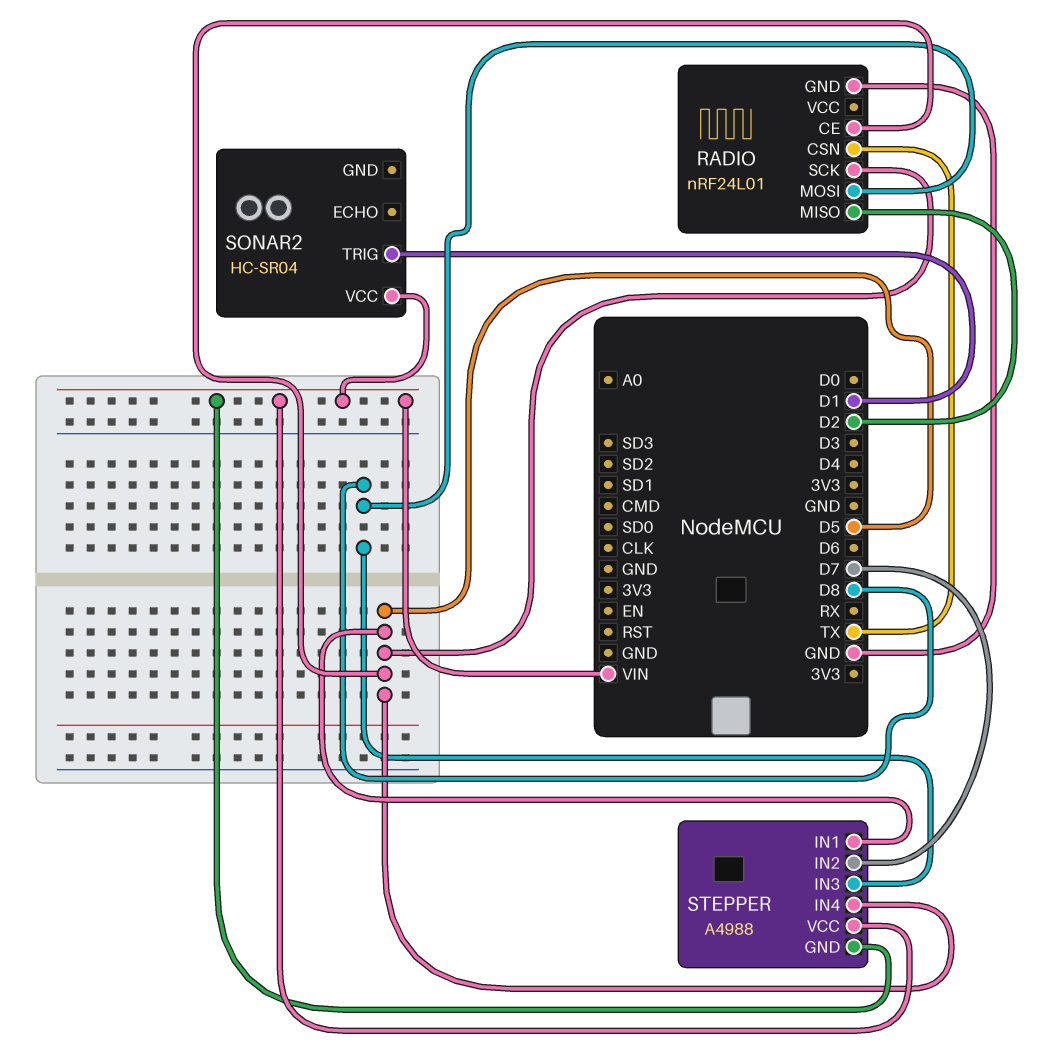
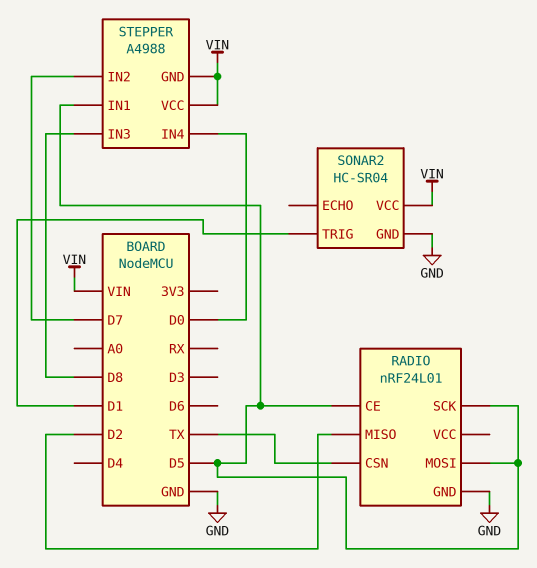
RADIO pin MOSI: D8 -> D5
SONAR2 pin GND: none -> GND
STEPPER pin IN4: D5 -> D0

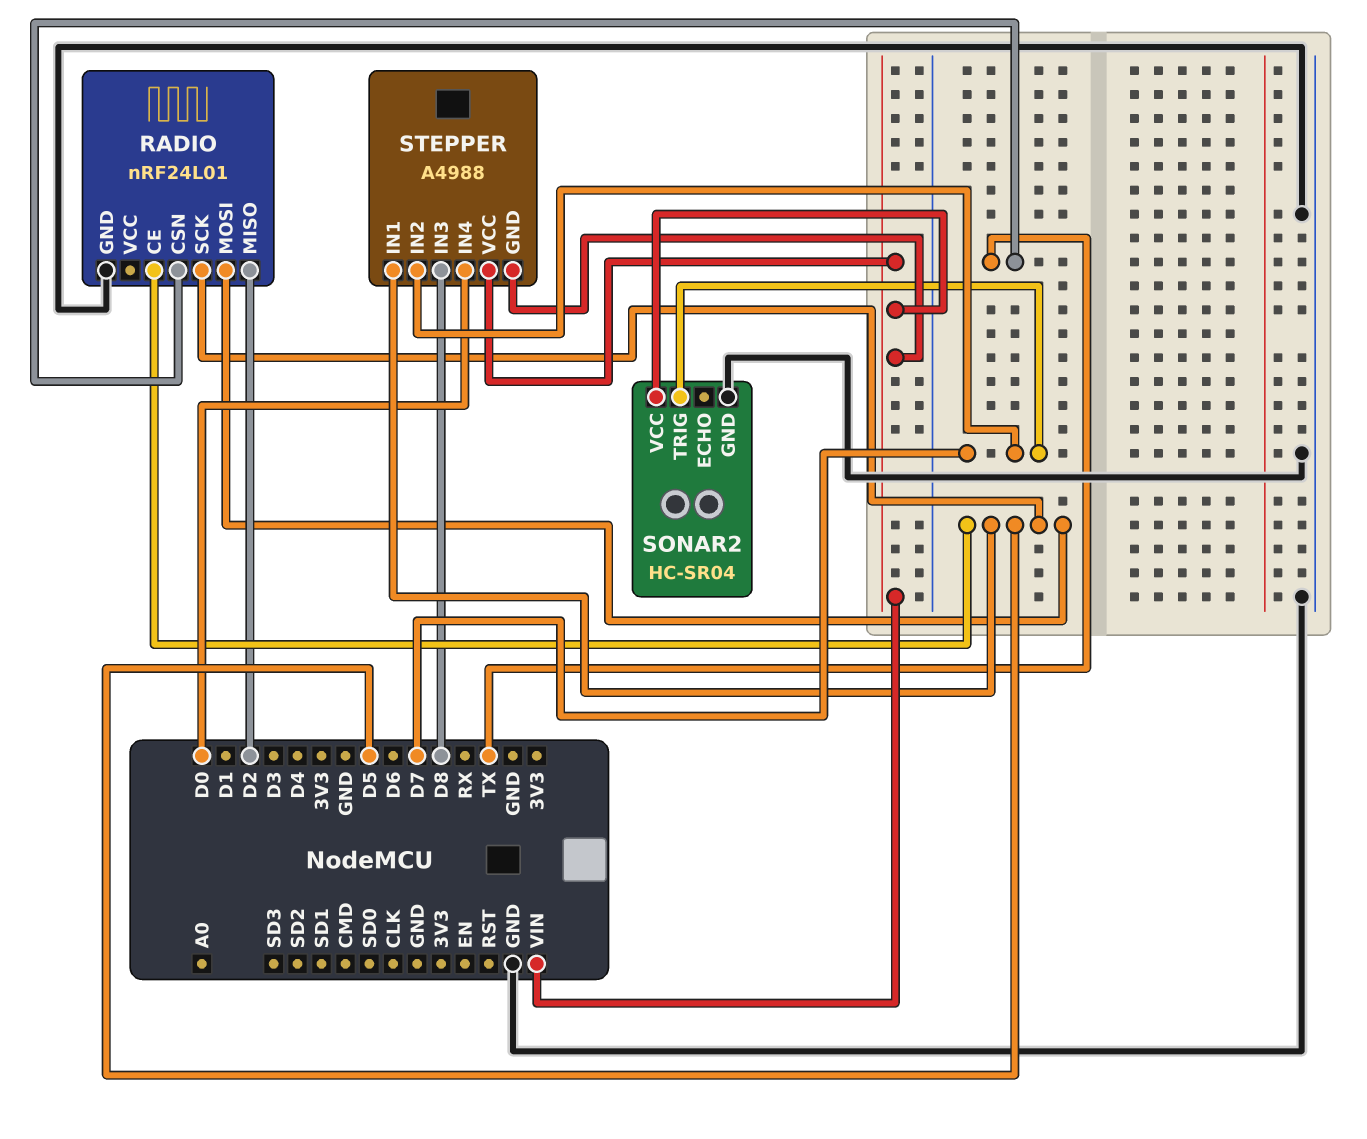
SONAR2 pin TRIG: D1 -> D7

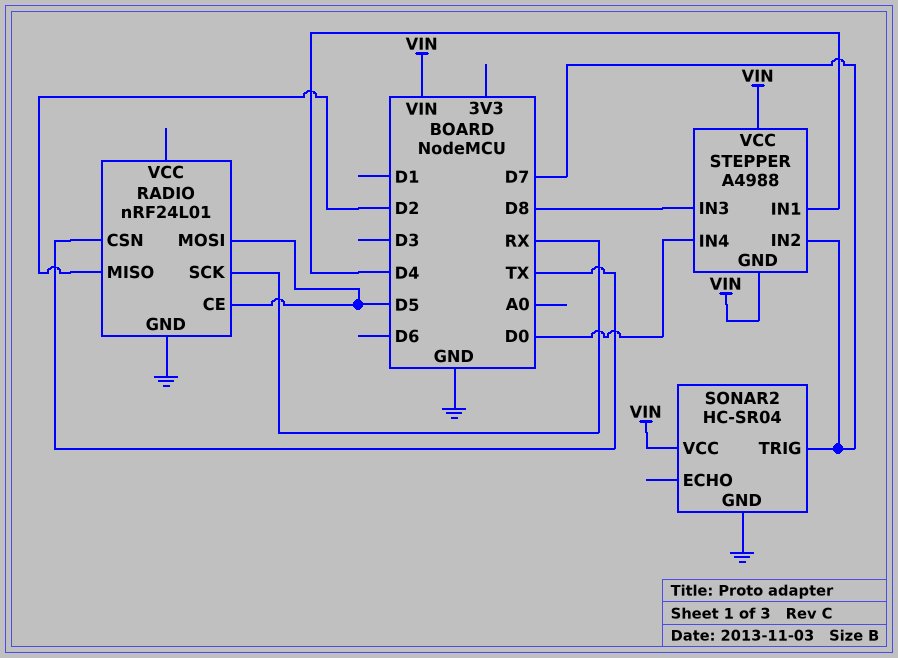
RADIO pin SCK: D5 -> RX
STEPPER pin IN1: D5 -> D4

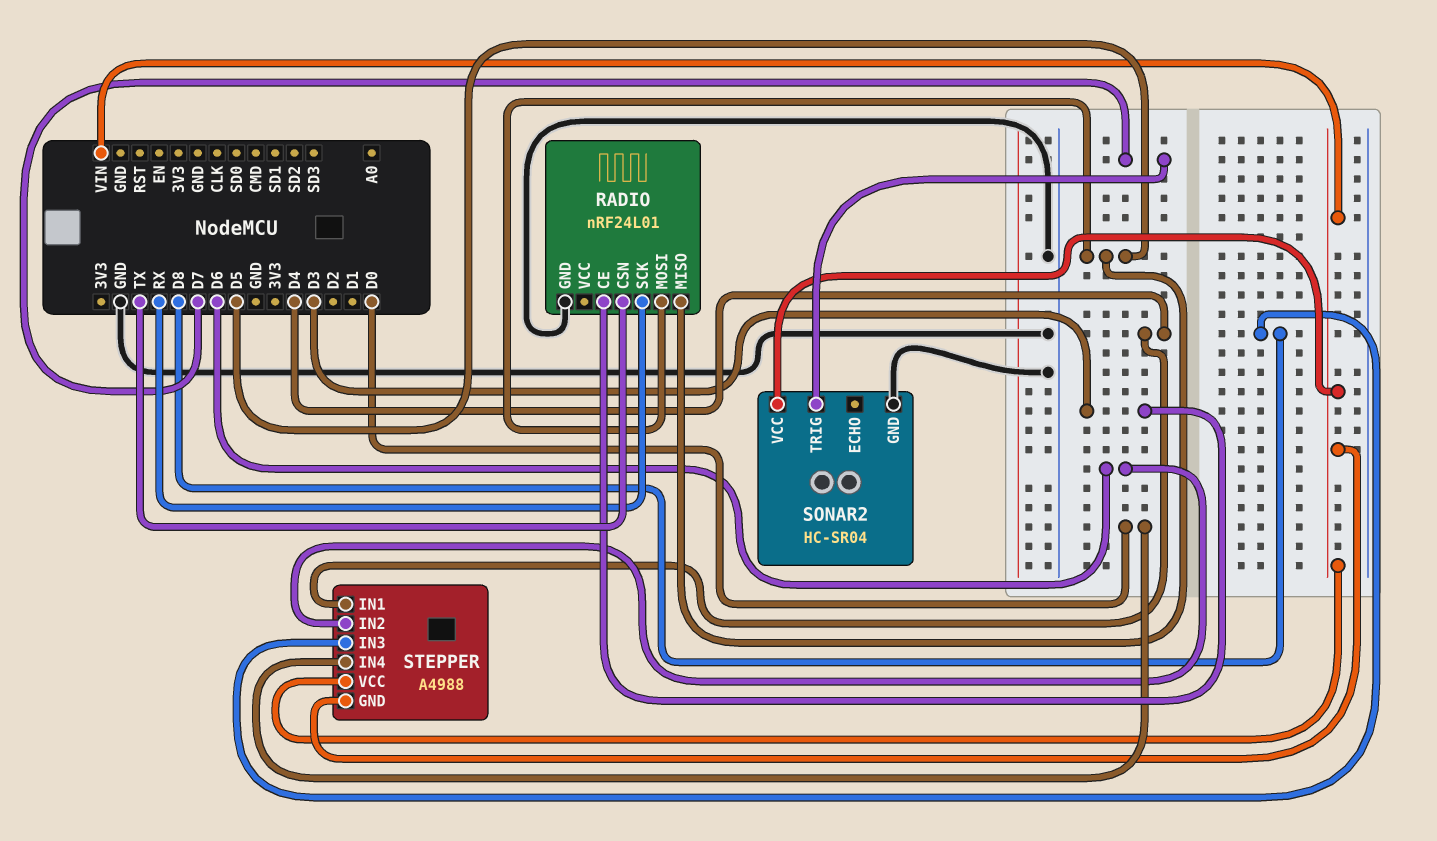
RADIO pin CE: D5 -> D3
RADIO pin MISO: D2 -> D5
STEPPER pin IN2: D7 -> D6

